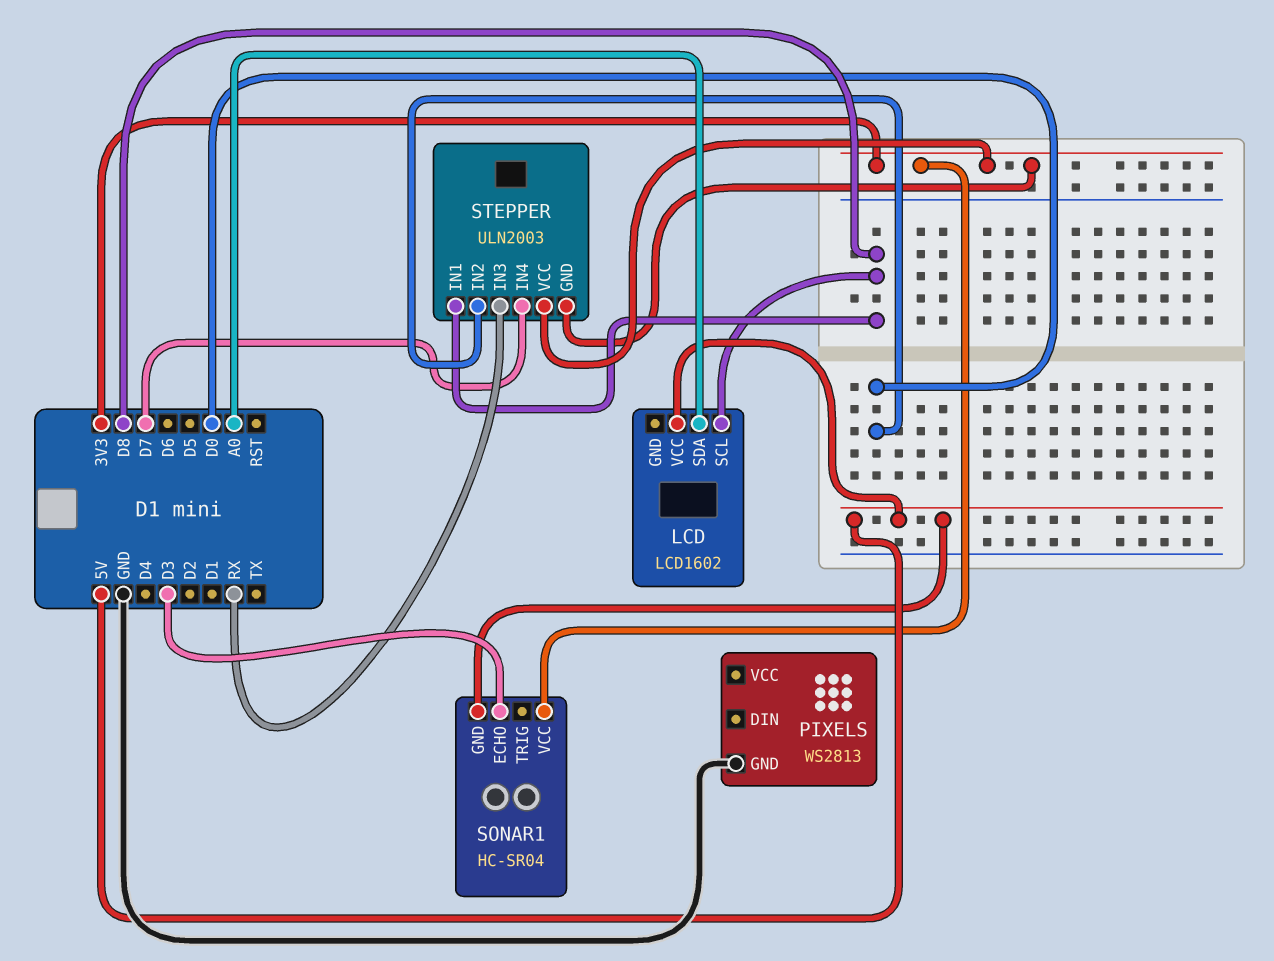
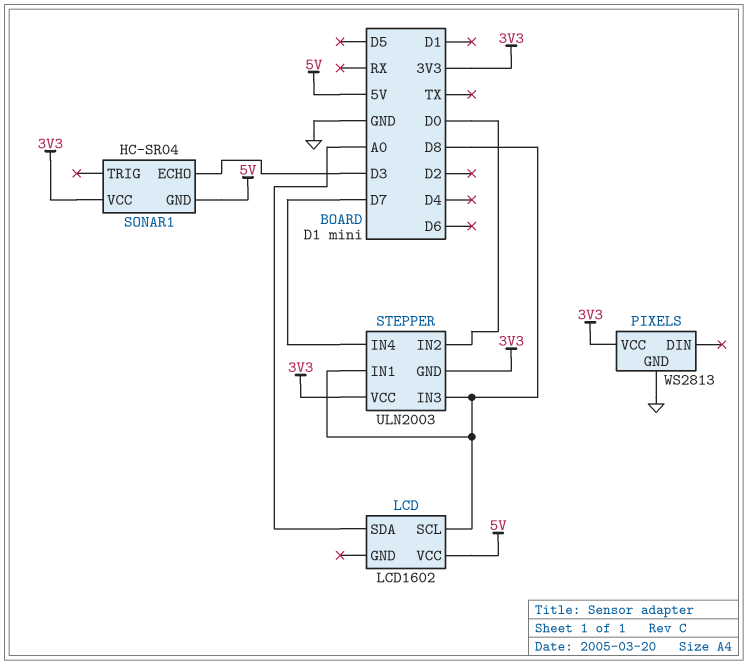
PIXELS pin VCC: none -> 3V3
STEPPER pin IN3: RX -> D8

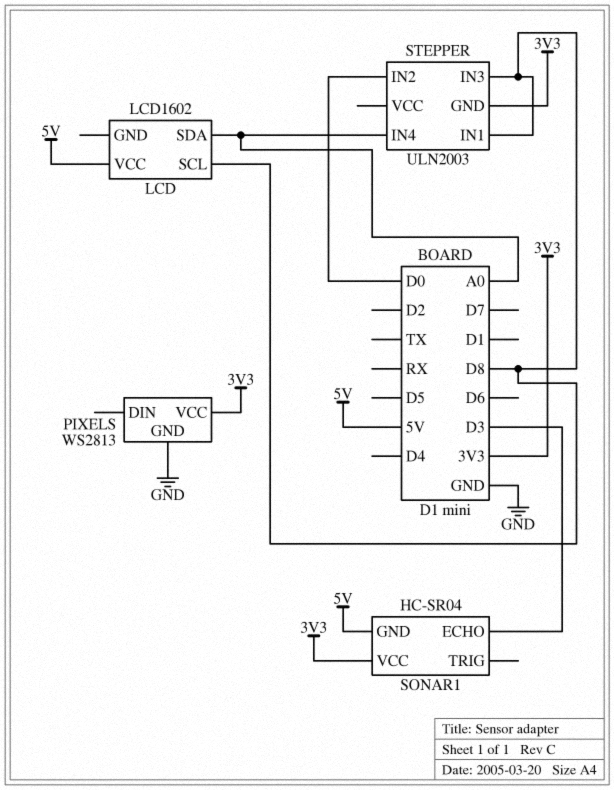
STEPPER pin IN4: D7 -> A0
STEPPER pin VCC: 3V3 -> none

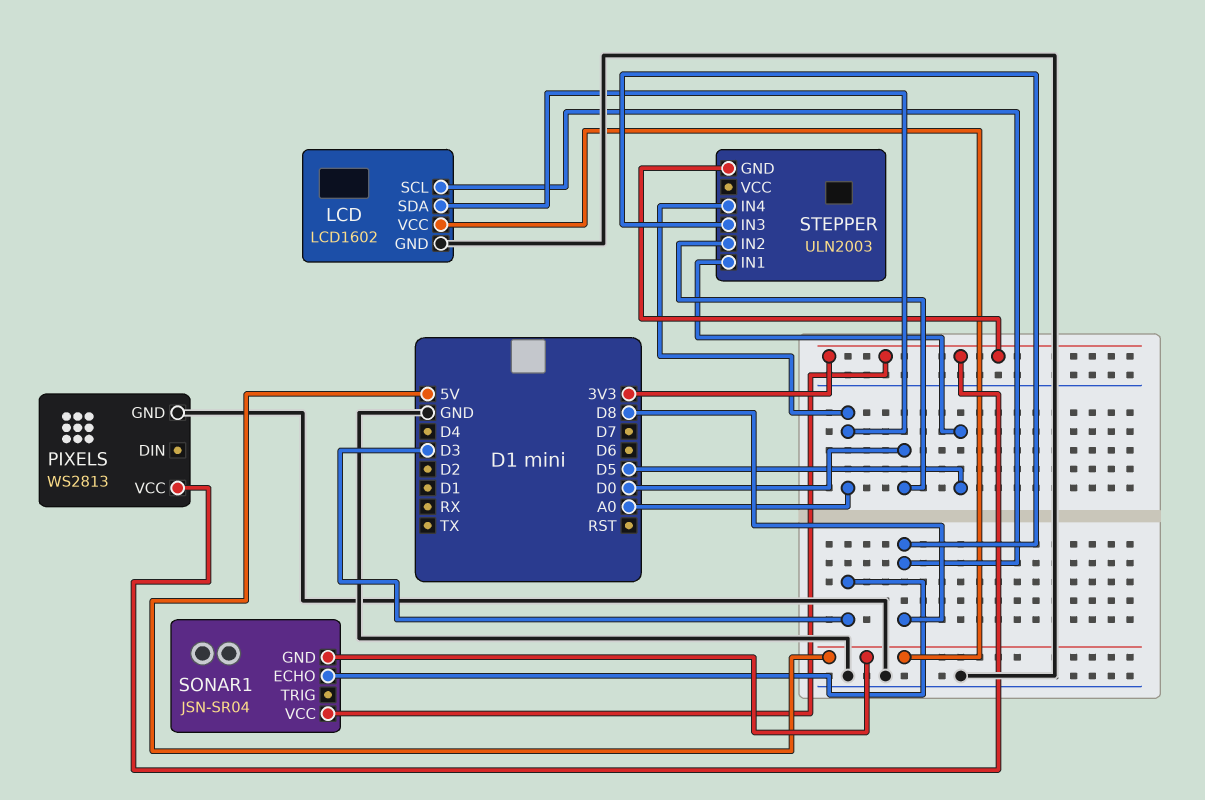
LCD pin GND: none -> GND
SONAR1: HC-SR04 -> JSN-SR04
STEPPER pin IN1: D8 -> D5

